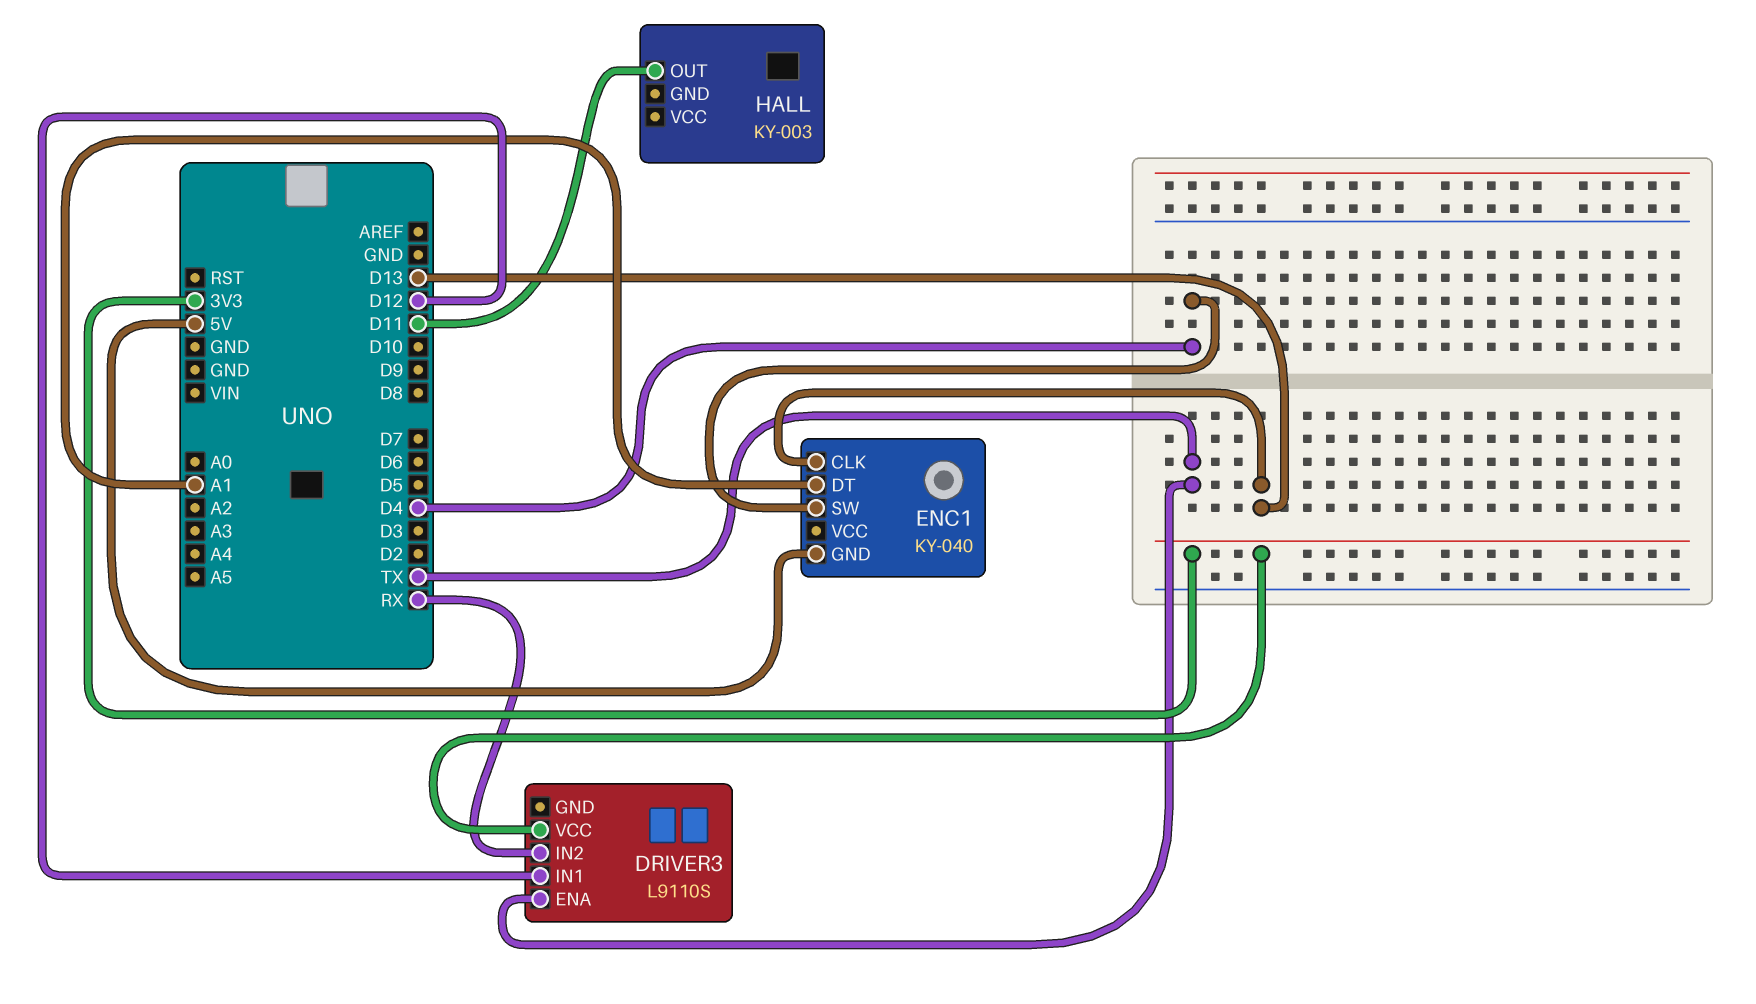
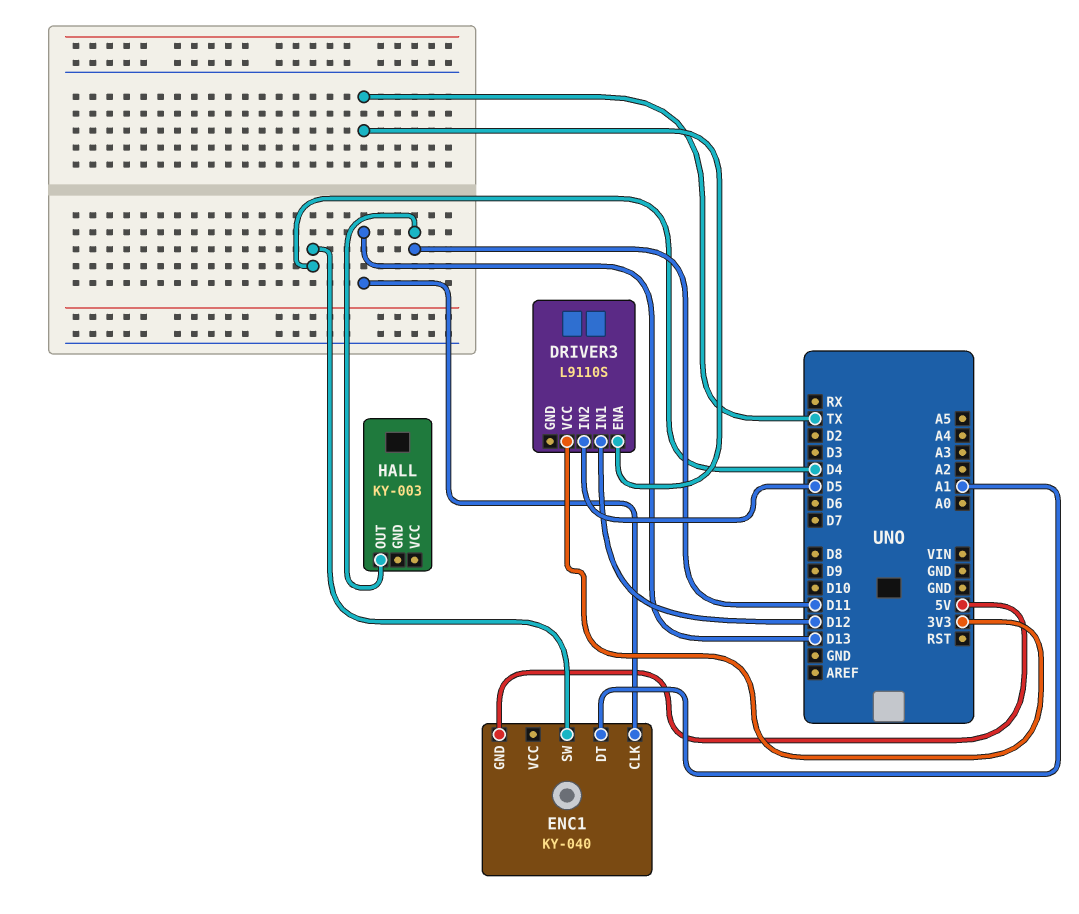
DRIVER3 pin IN2: RX -> D5

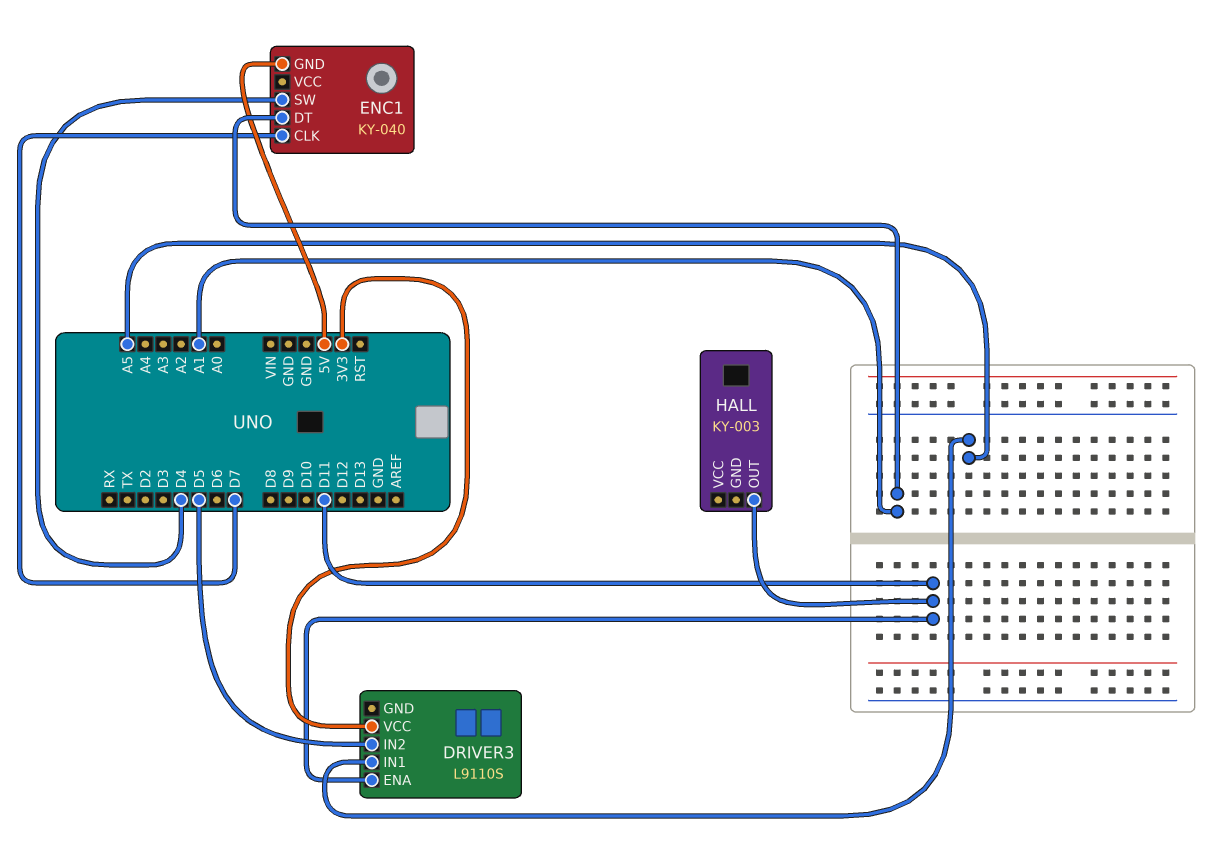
DRIVER3 pin ENA: TX -> D11
DRIVER3 pin IN1: D12 -> A5
ENC1 pin CLK: D13 -> D7

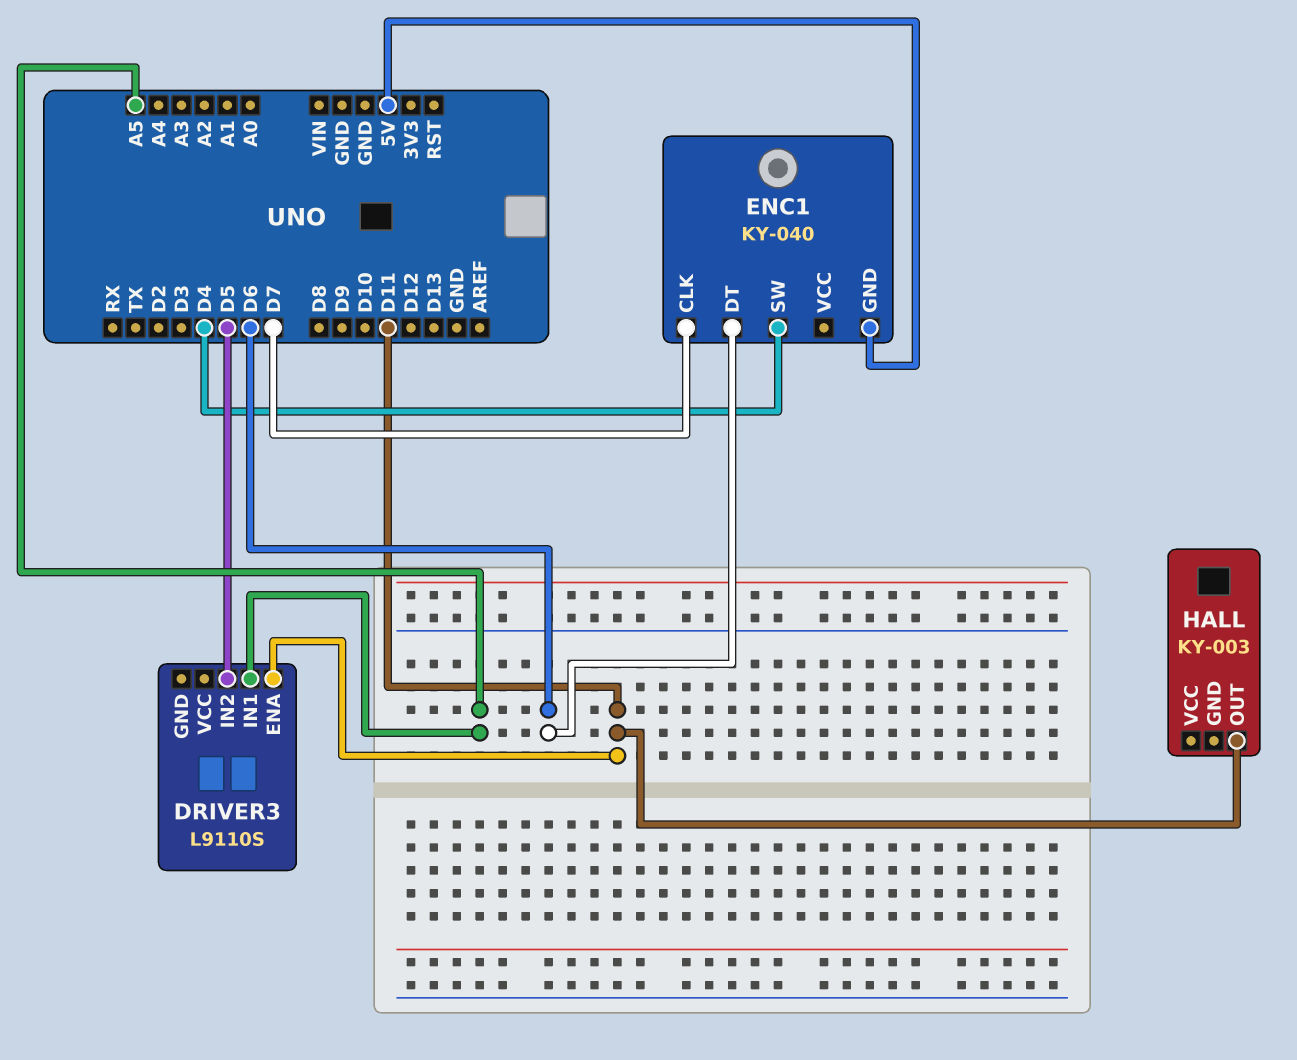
DRIVER3 pin VCC: 3V3 -> none
ENC1 pin DT: A1 -> D6

